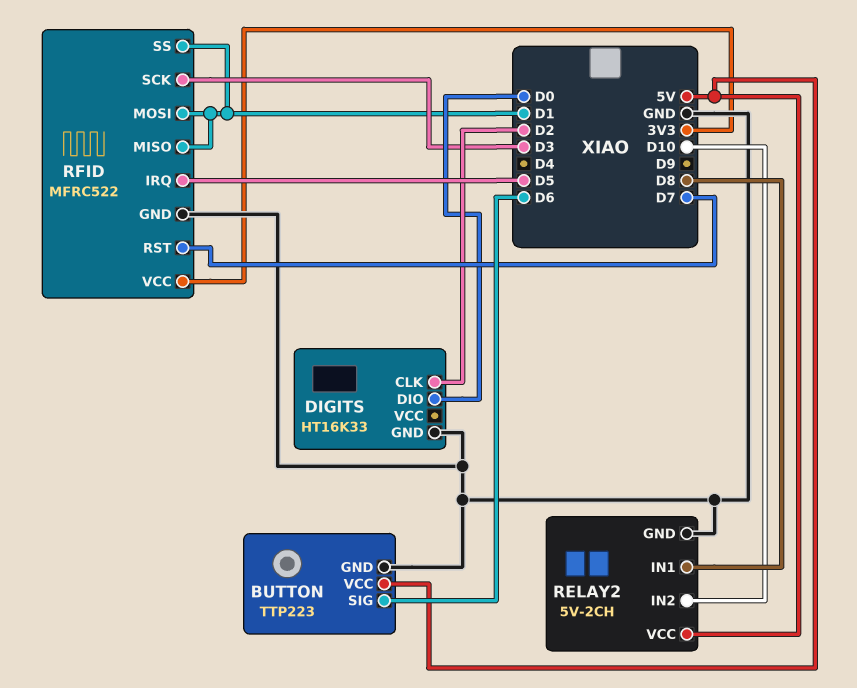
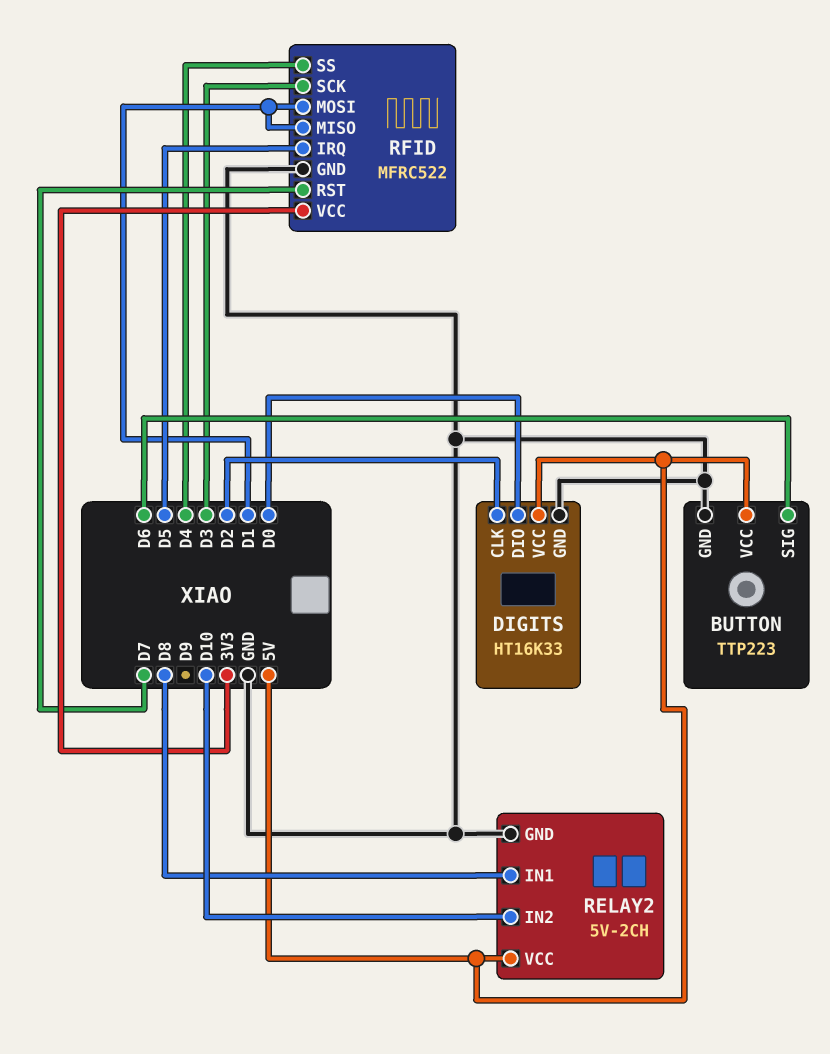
DIGITS pin VCC: none -> 5V
RFID pin SS: D1 -> D4

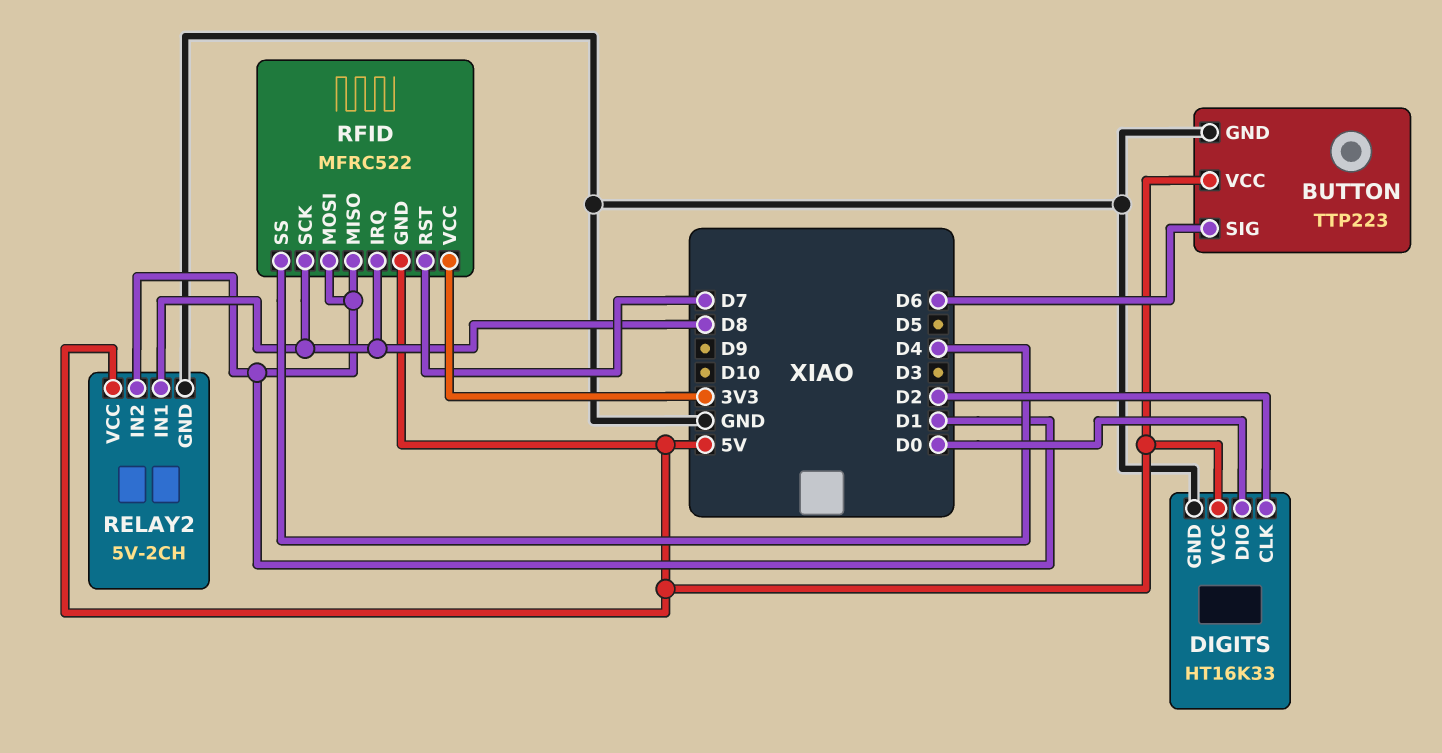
RELAY2 pin IN2: D10 -> D1
RFID pin GND: GND -> 5V
RFID pin IRQ: D5 -> D8
RFID pin SCK: D3 -> D8

